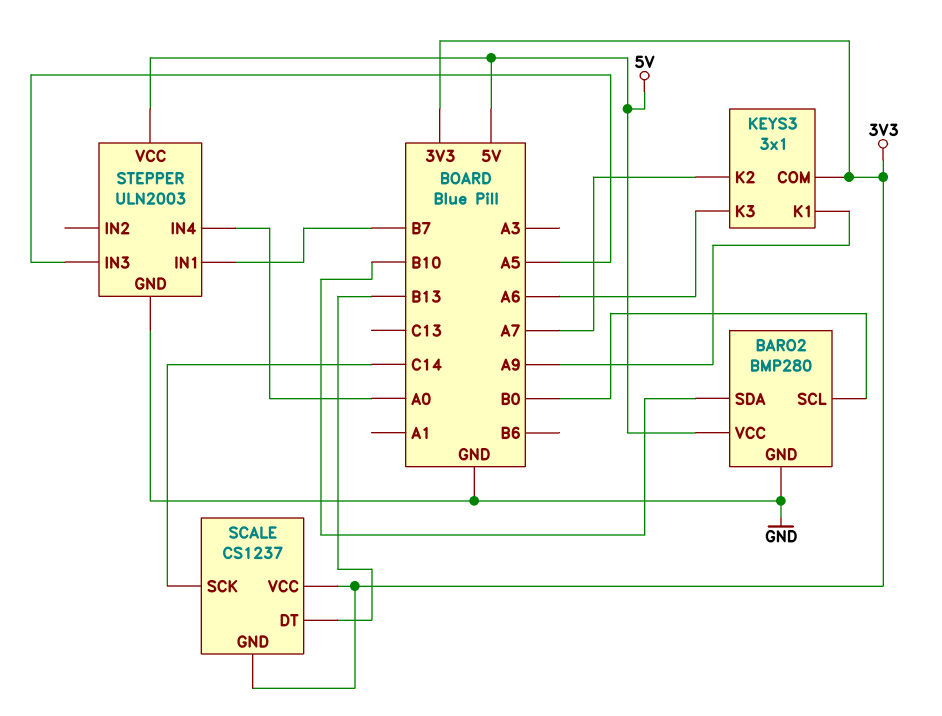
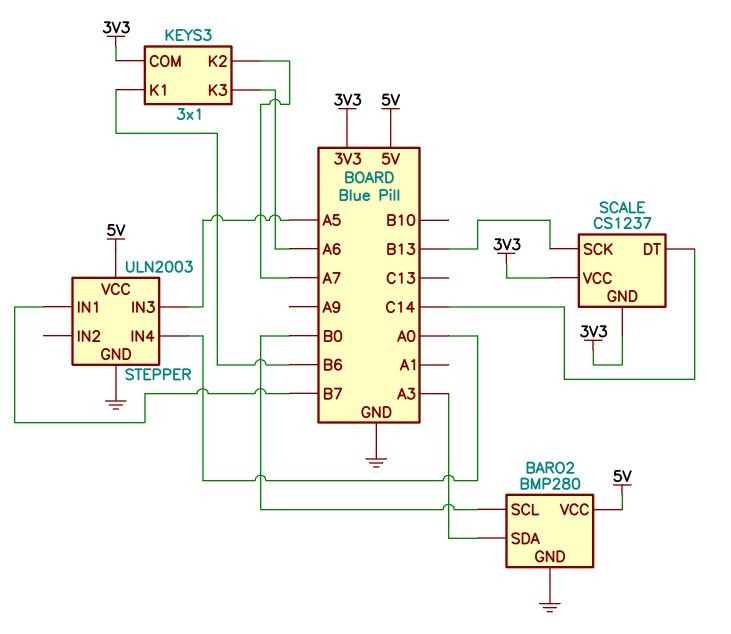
BARO2 pin SDA: B10 -> A3
KEYS3 pin K1: A9 -> B6
SCALE pin DT: B13 -> C14
SCALE pin SCK: C14 -> B13

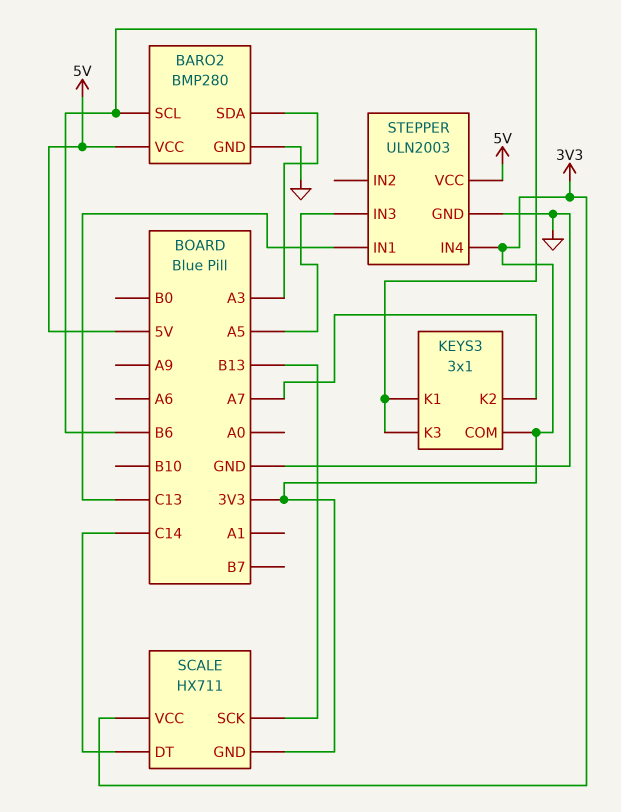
BARO2 pin SCL: B0 -> B6
KEYS3 pin K3: A6 -> B6
SCALE: CS1237 -> HX711
STEPPER pin IN1: B7 -> C13
STEPPER pin IN4: A0 -> 3V3

